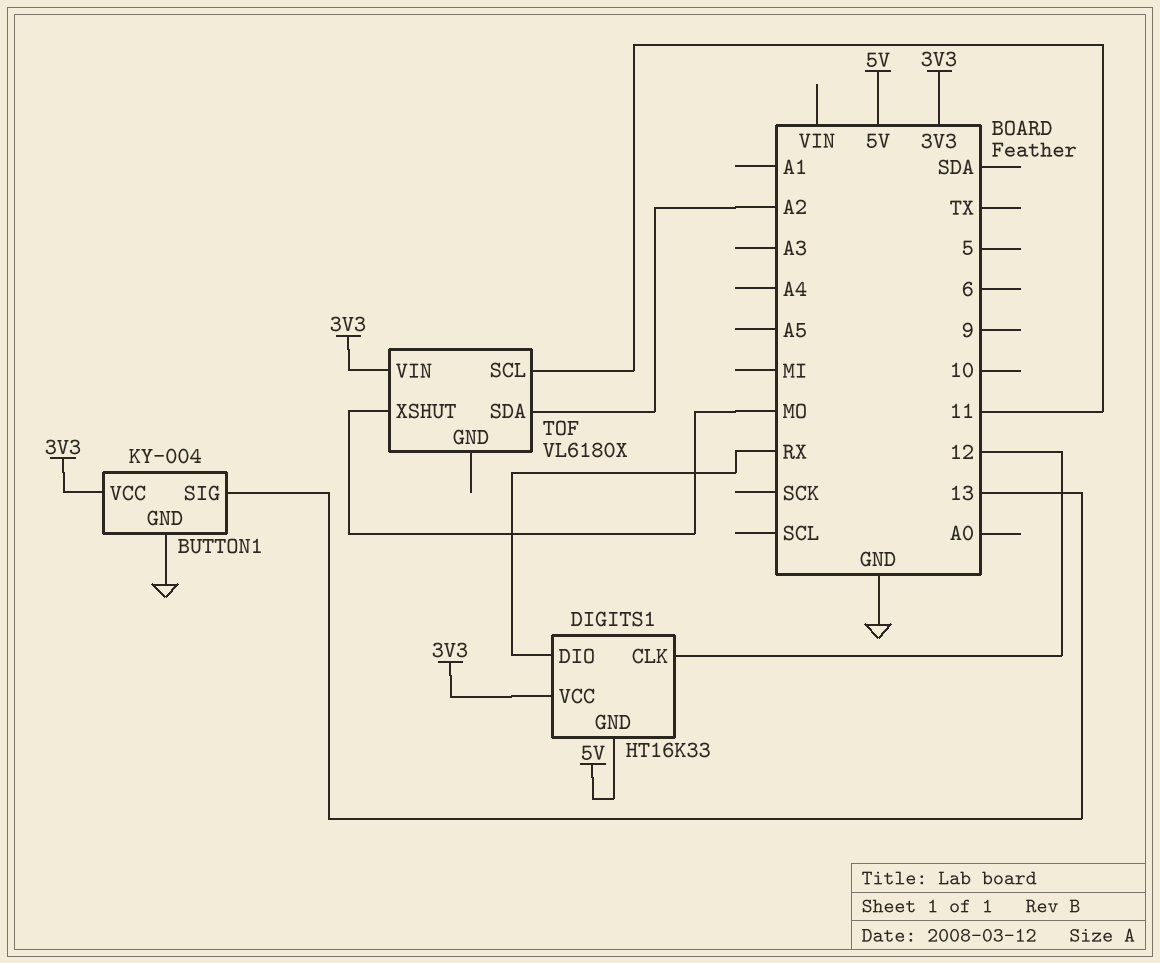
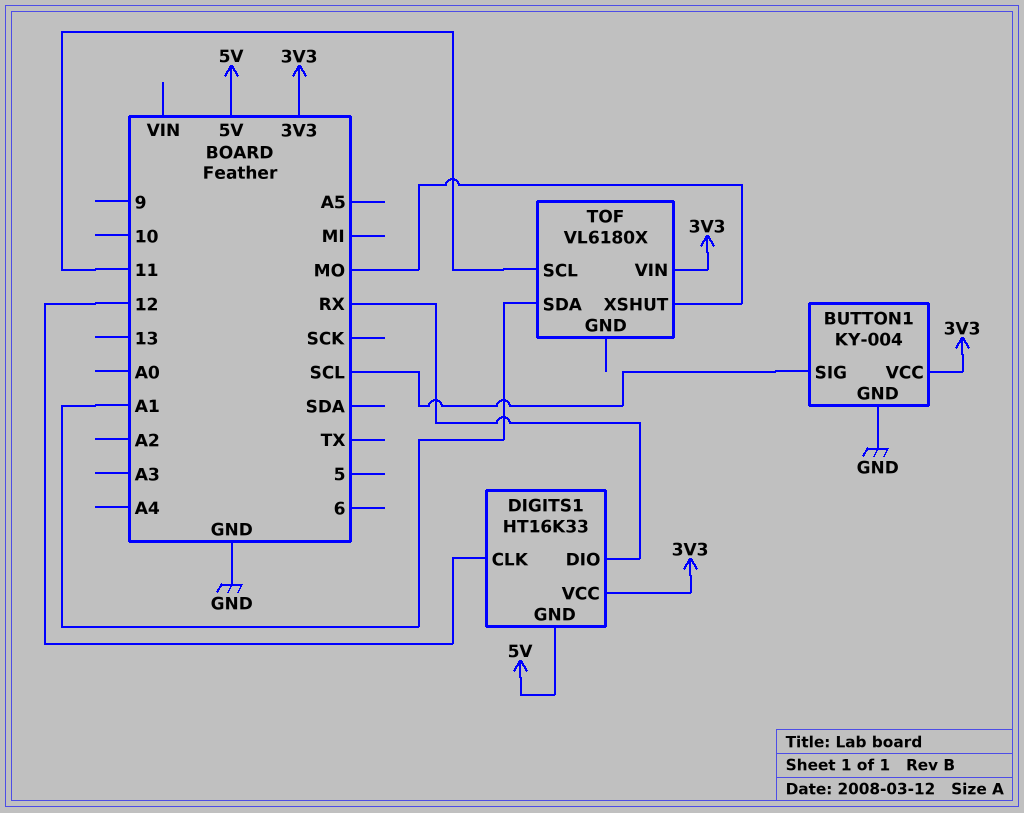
BUTTON1 pin SIG: 13 -> SCL
TOF pin SDA: A2 -> A1

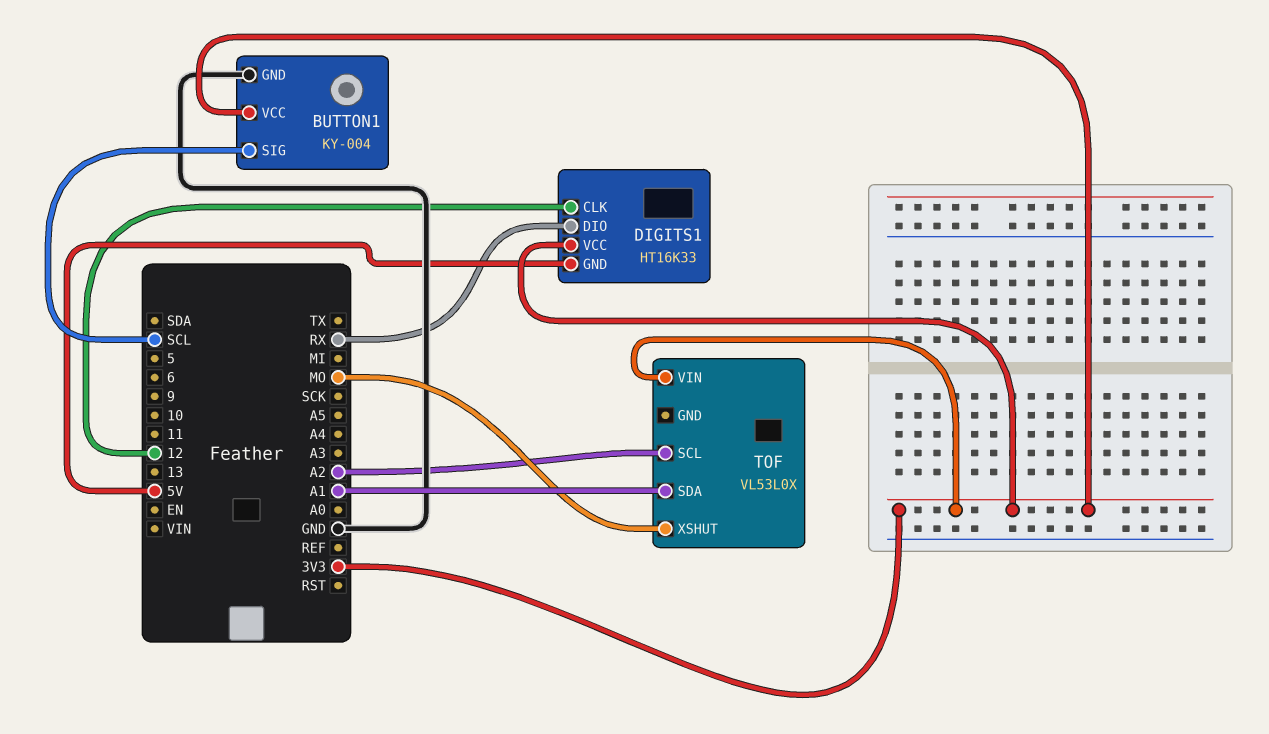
TOF: VL6180X -> VL53L0X
TOF pin SCL: 11 -> A2

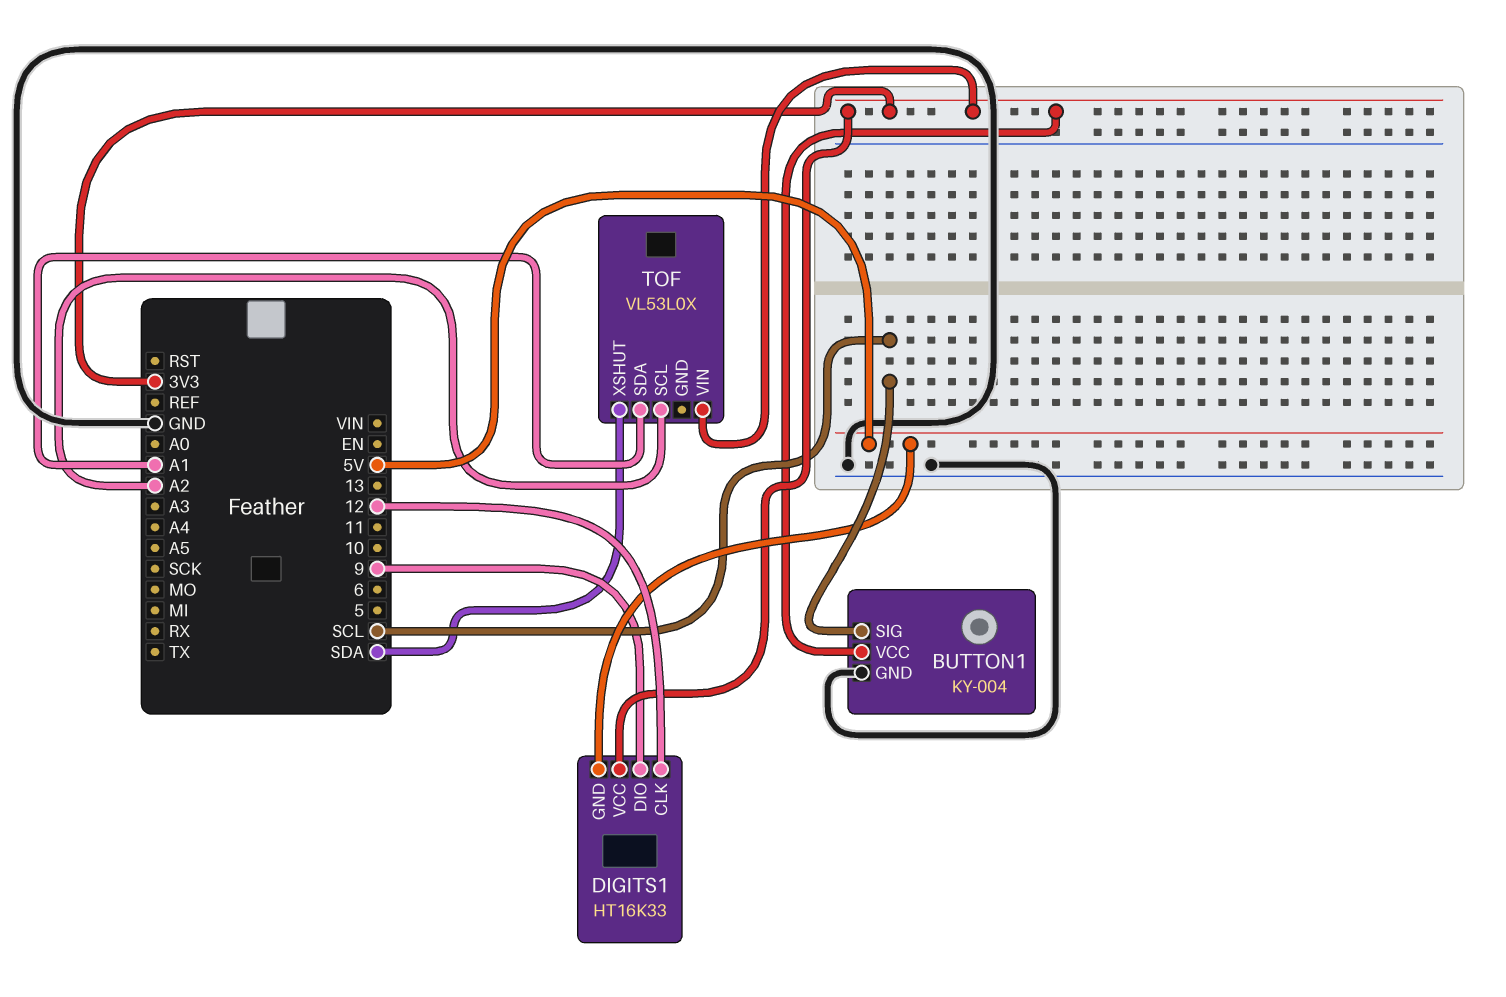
DIGITS1 pin DIO: RX -> 9
TOF pin XSHUT: MO -> SDA

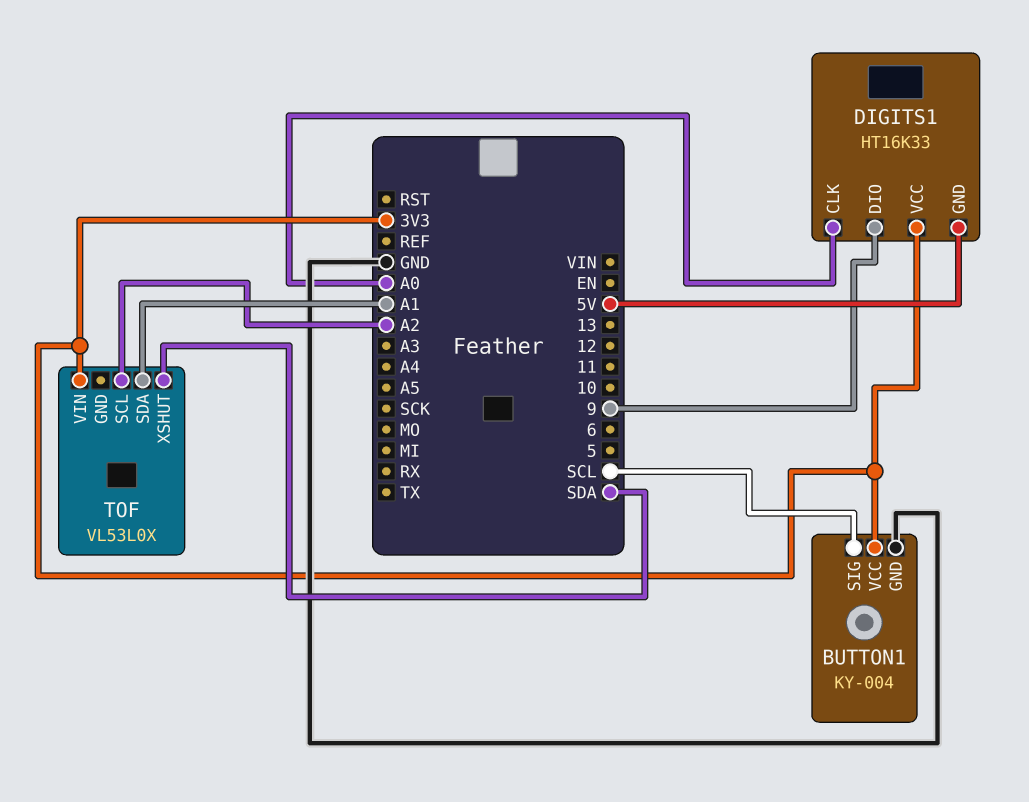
DIGITS1 pin CLK: 12 -> A0

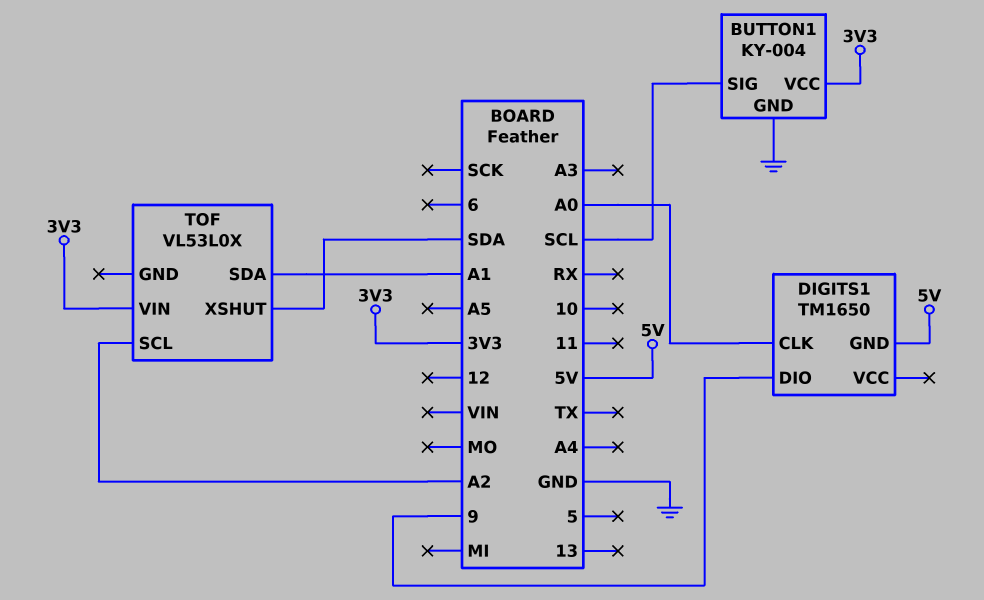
DIGITS1: HT16K33 -> TM1650
DIGITS1 pin VCC: 3V3 -> none

